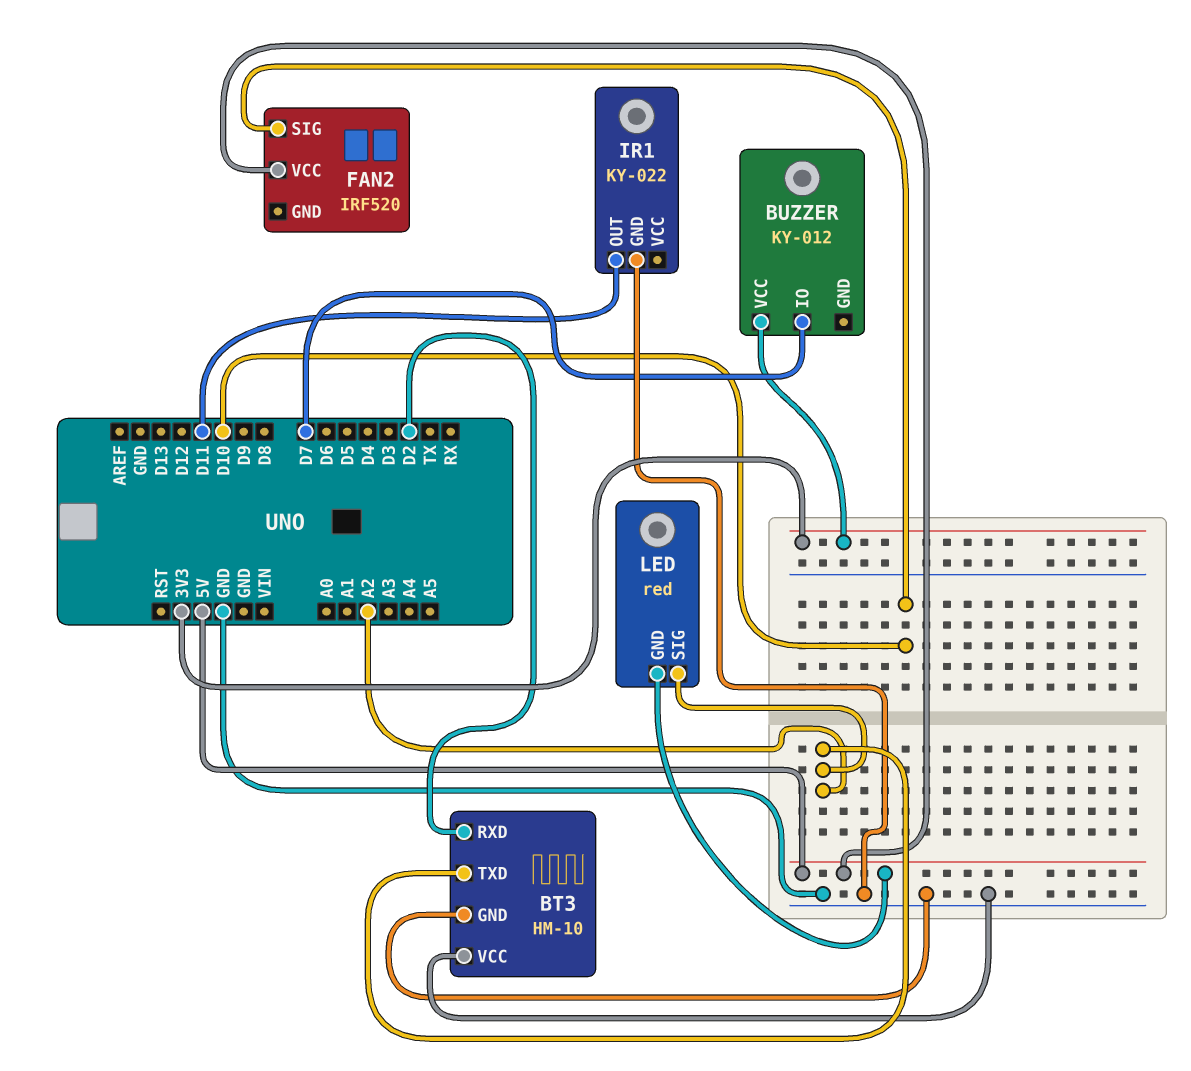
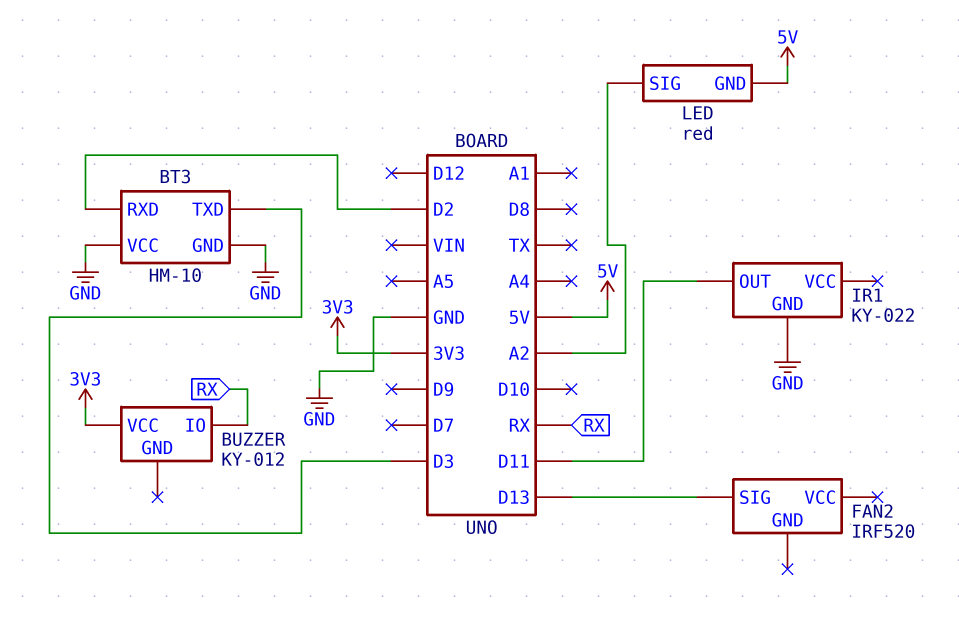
BT3 pin TXD: A2 -> D3
BUZZER pin IO: D7 -> RX
FAN2 pin SIG: D10 -> D13
FAN2 pin VCC: 5V -> none

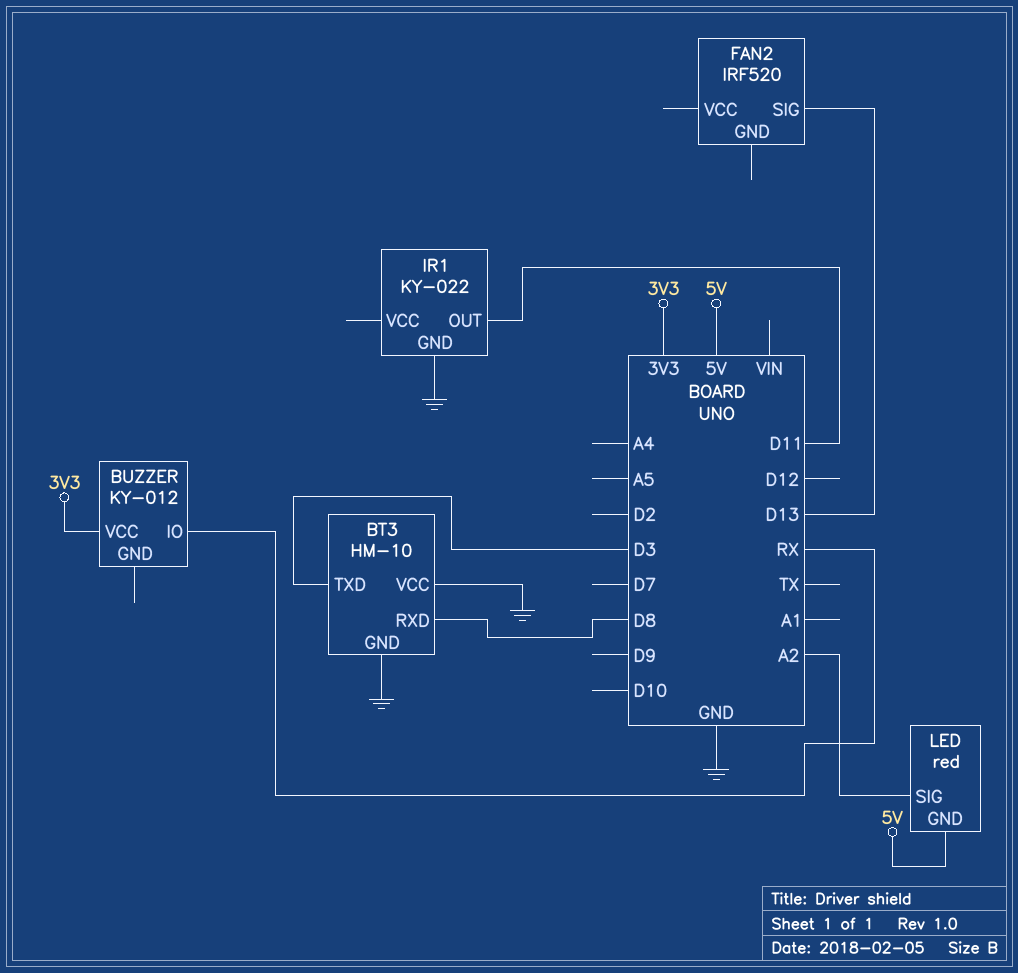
BT3 pin RXD: D2 -> D8

